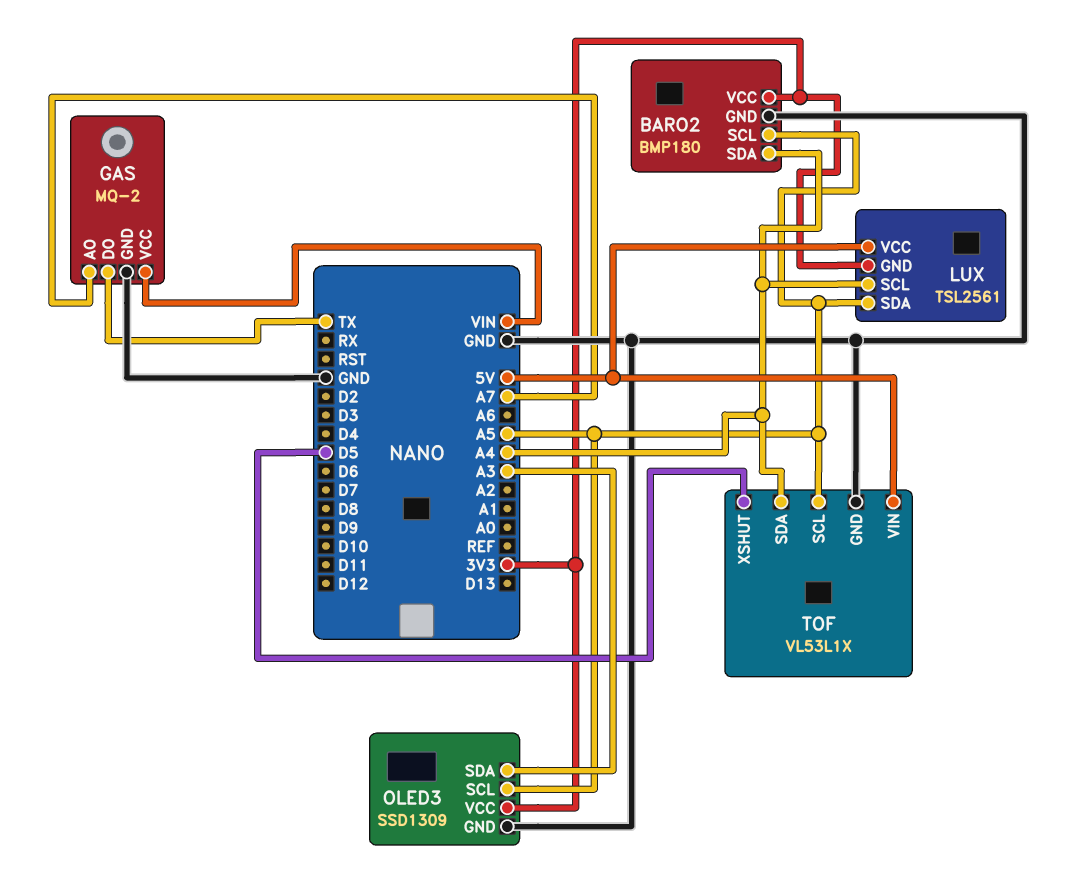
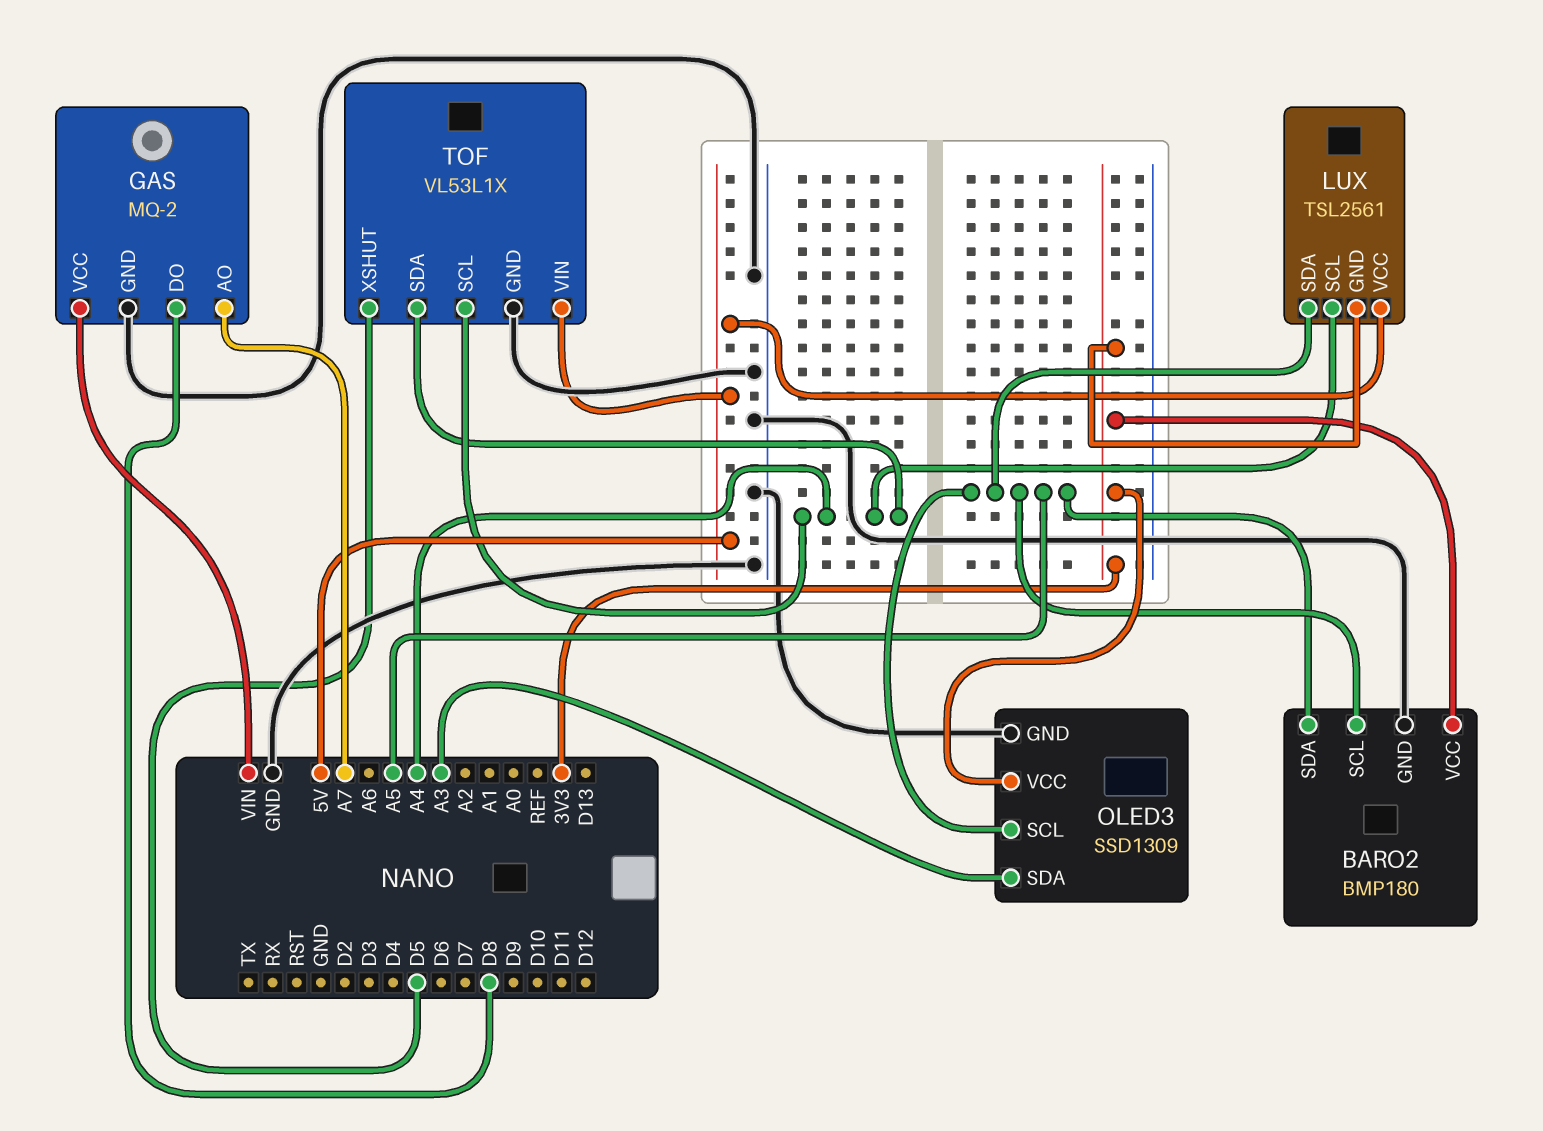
BARO2 pin SDA: A4 -> A5
GAS pin DO: TX -> D8
TOF pin SCL: A5 -> A4

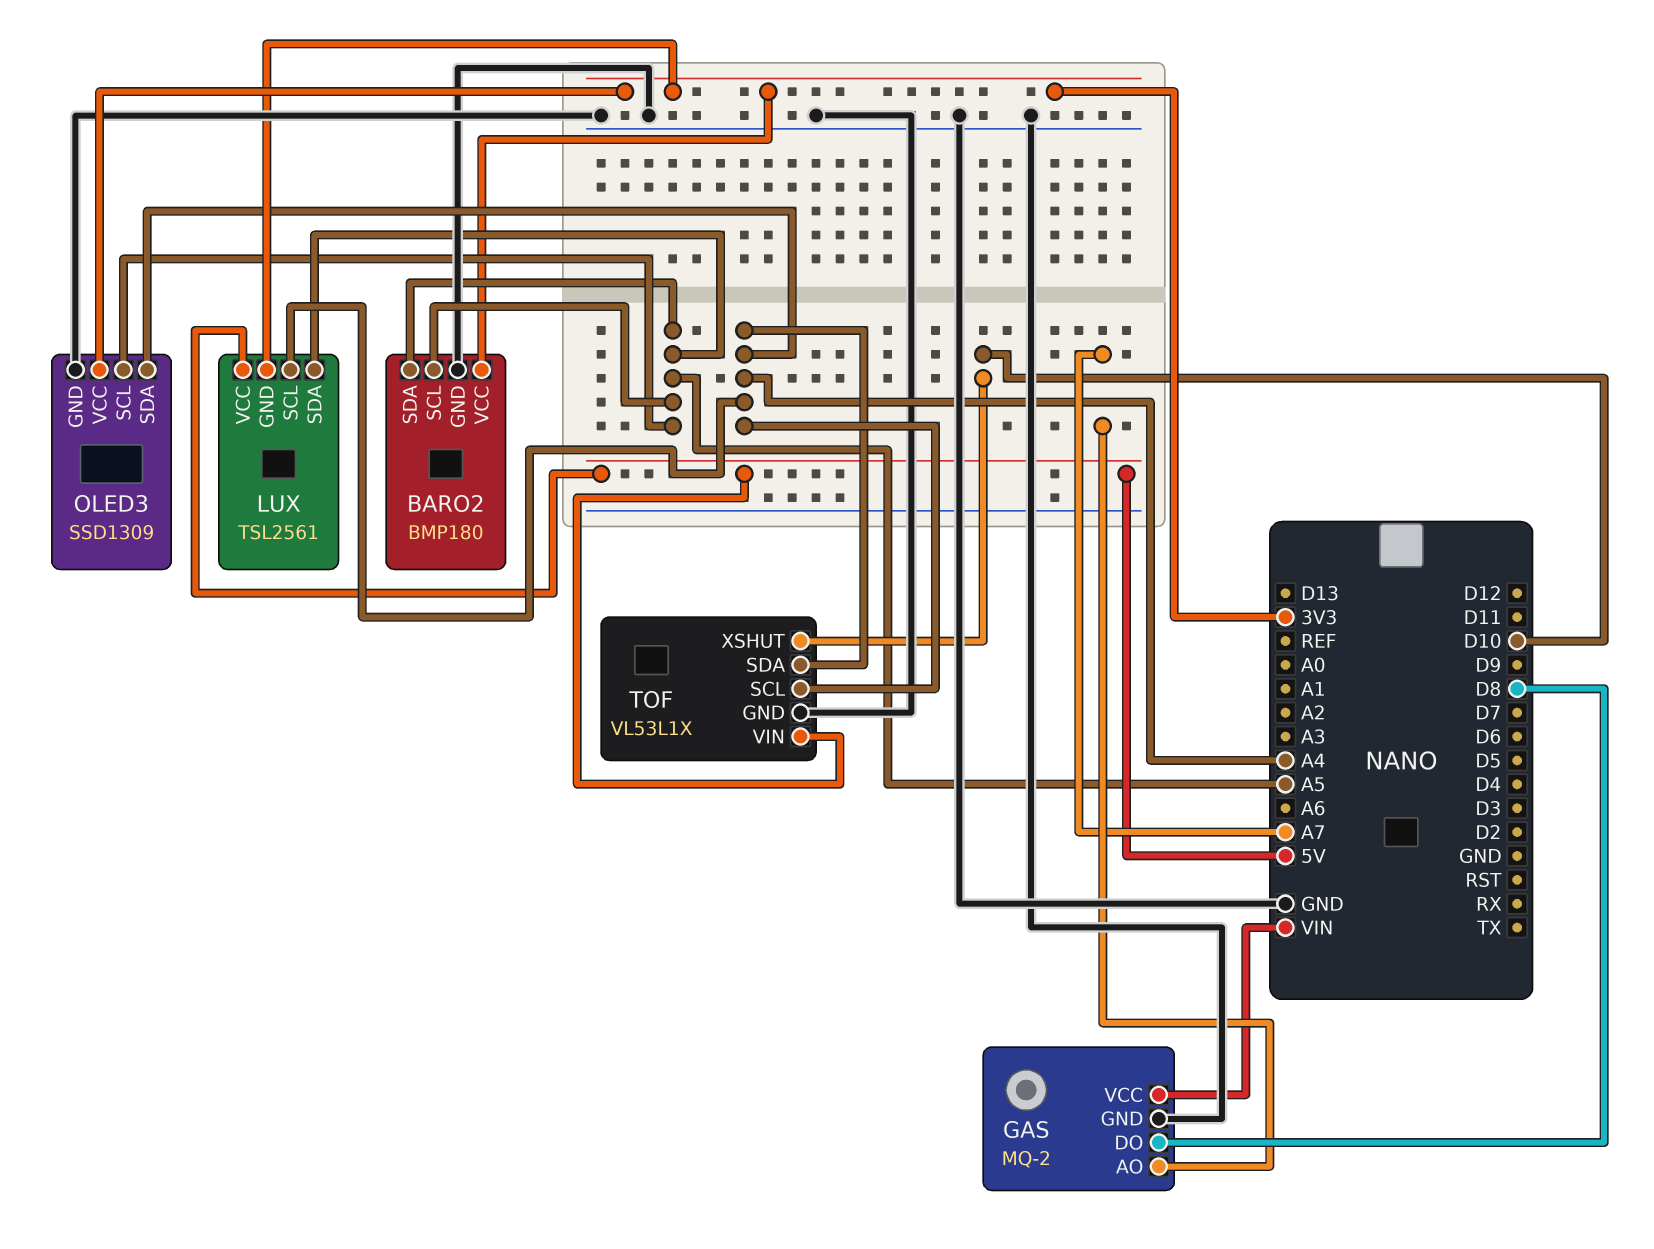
OLED3 pin SDA: A3 -> A4
TOF pin XSHUT: D5 -> D10

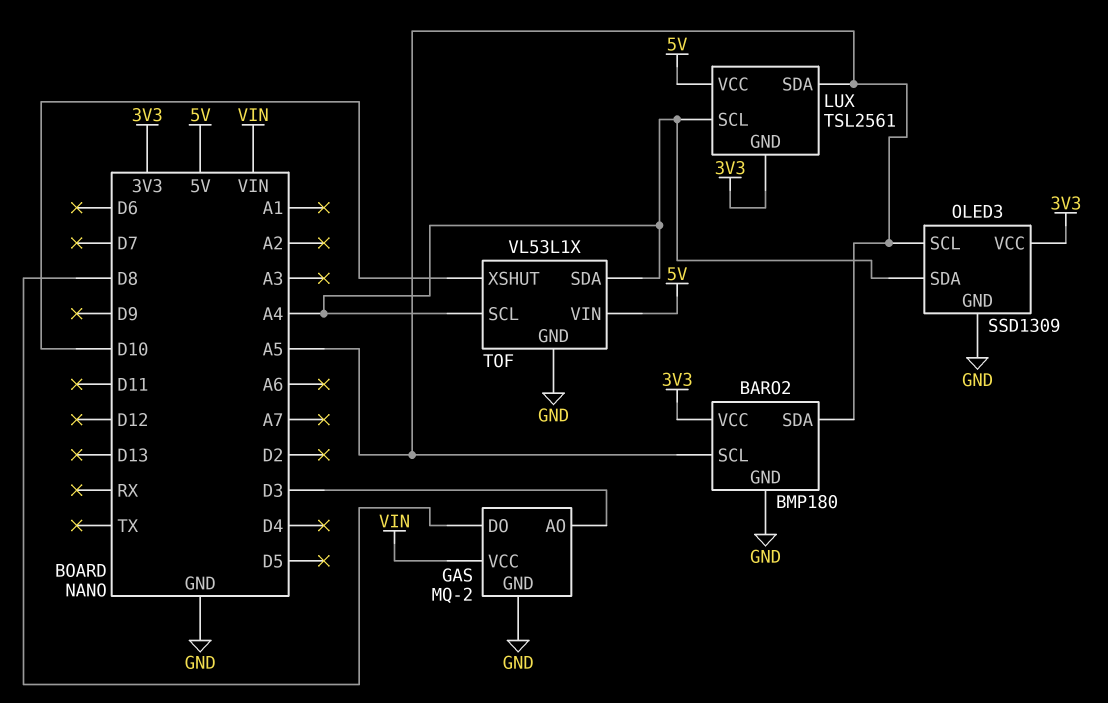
GAS pin AO: A7 -> D3

